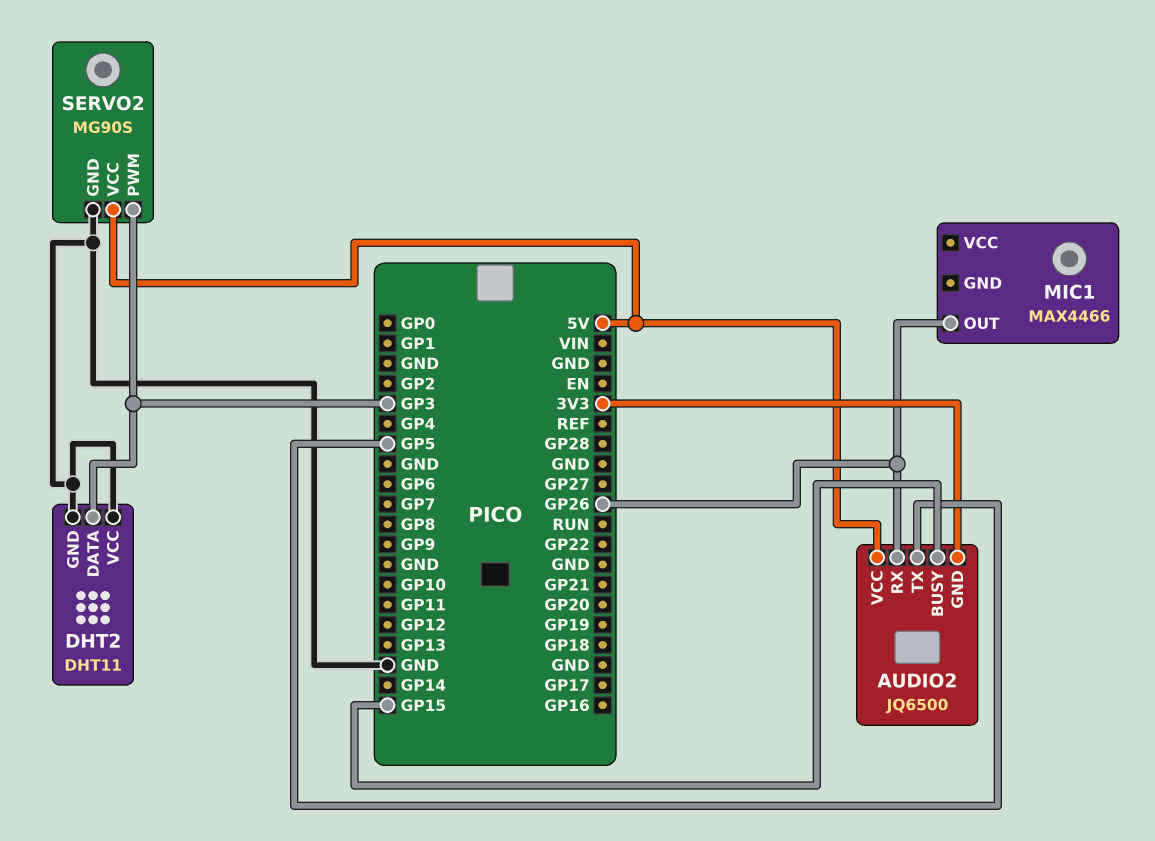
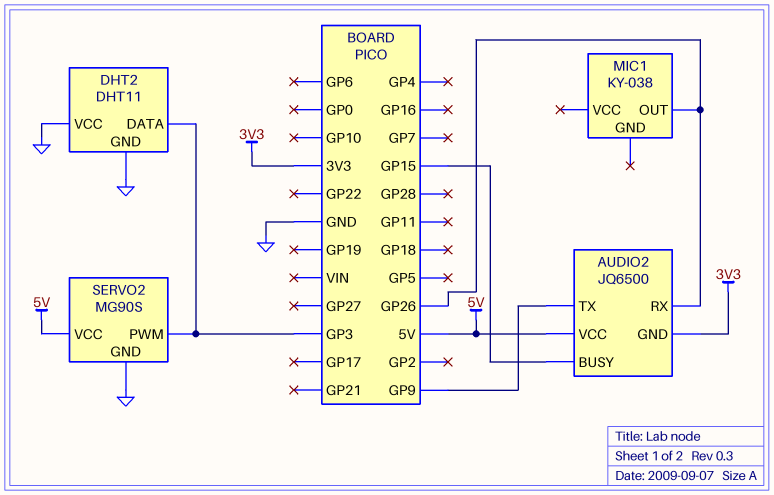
AUDIO2 pin TX: GP5 -> GP9
MIC1: MAX4466 -> KY-038

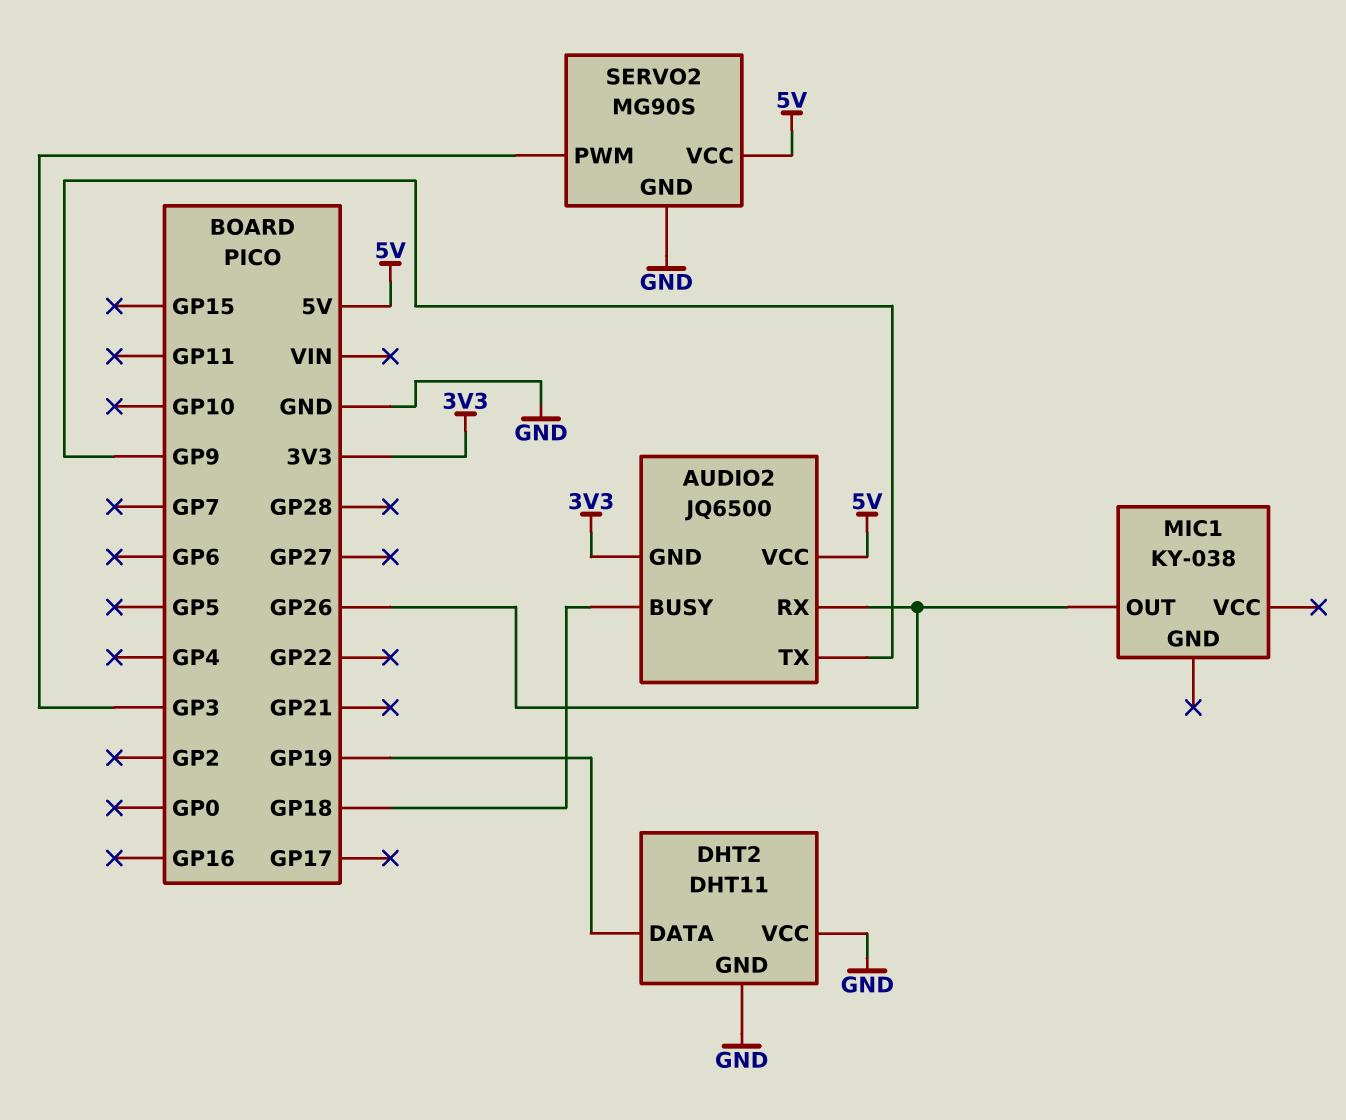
AUDIO2 pin BUSY: GP15 -> GP18
DHT2 pin DATA: GP3 -> GP19

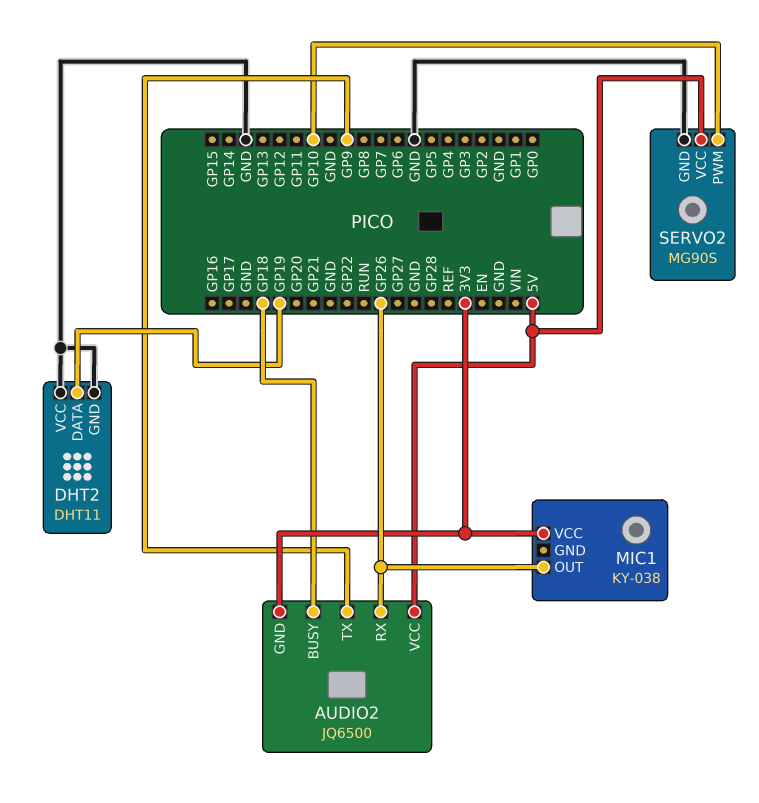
MIC1 pin VCC: none -> 3V3
SERVO2 pin PWM: GP3 -> GP10

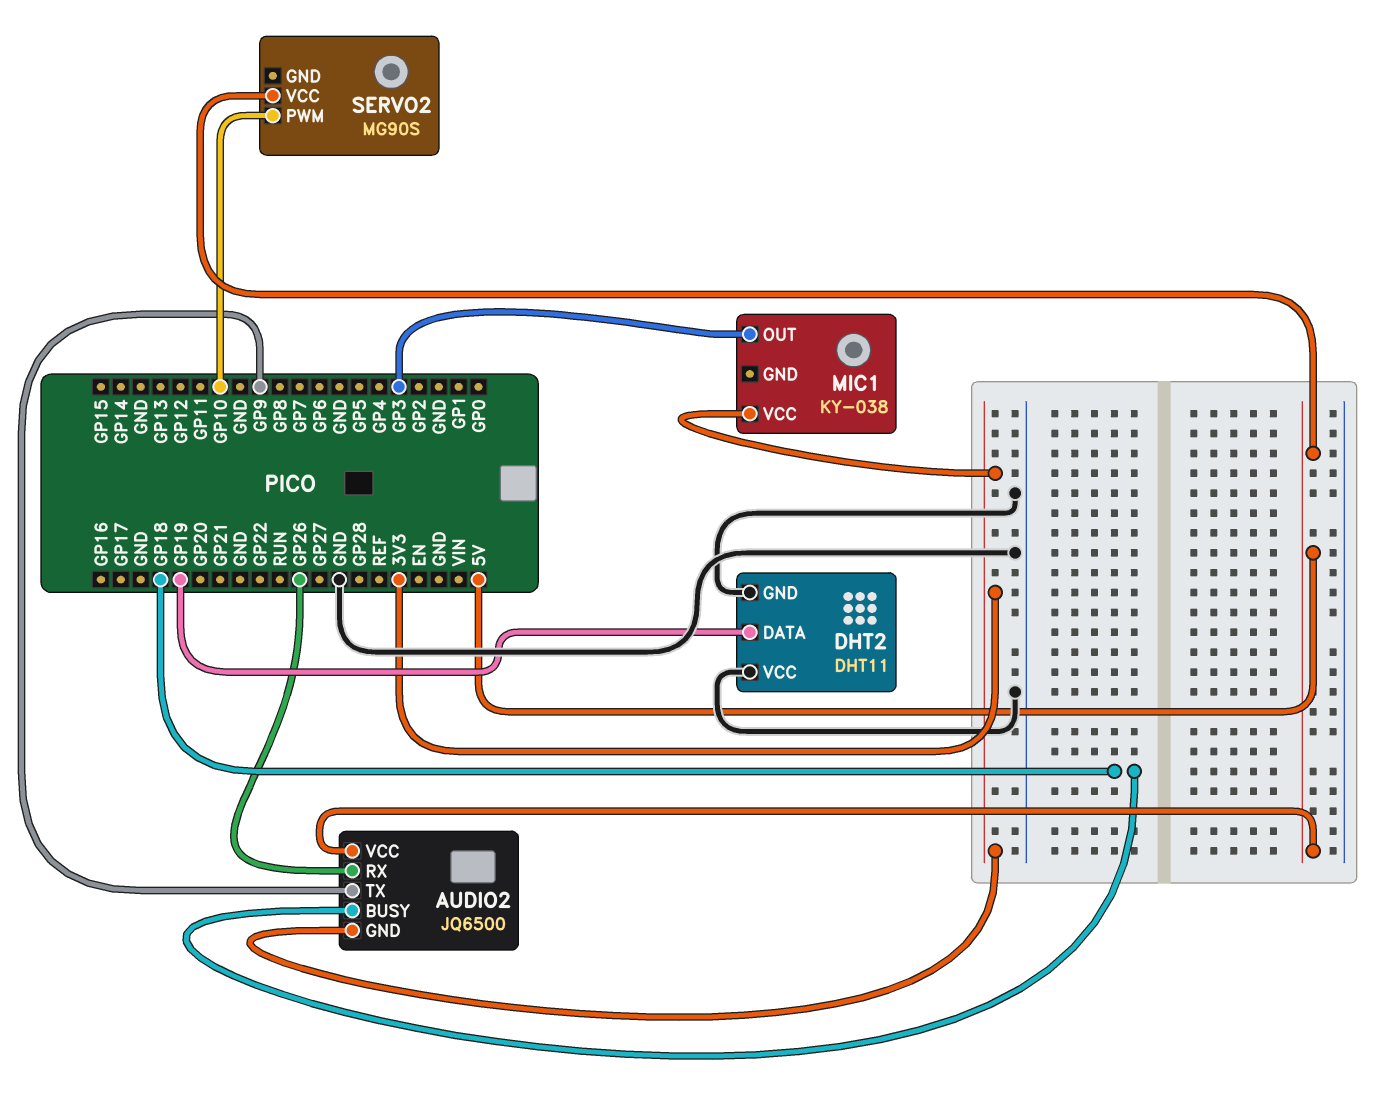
MIC1 pin OUT: GP26 -> GP3
SERVO2 pin GND: GND -> none

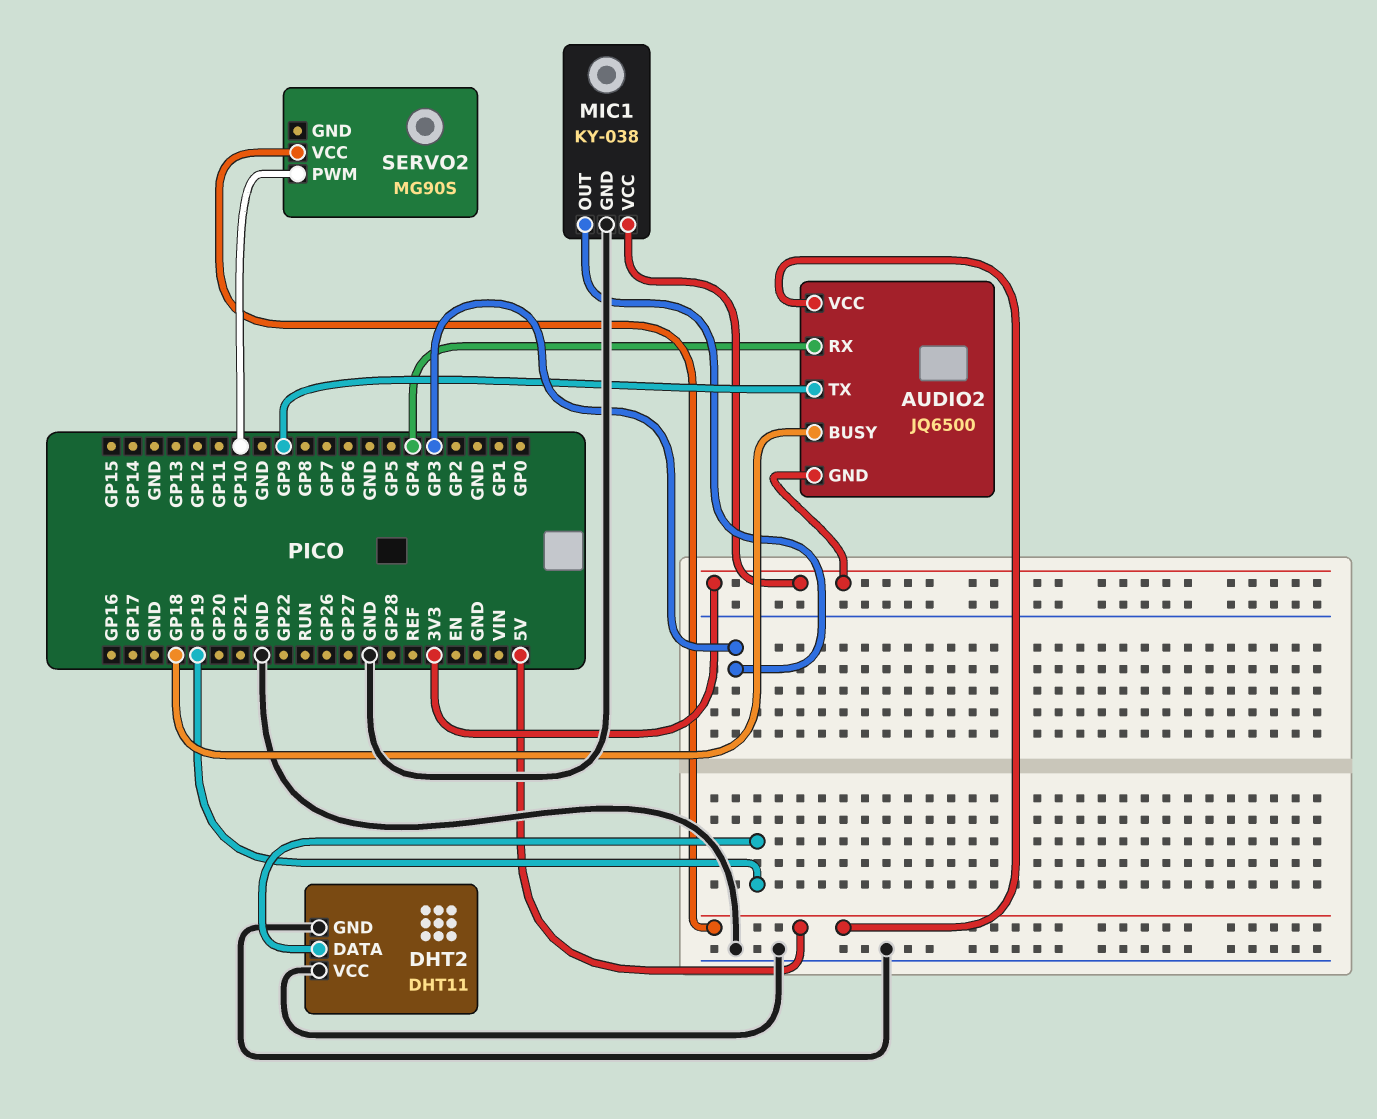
AUDIO2 pin RX: GP26 -> GP4
MIC1 pin GND: none -> GND

